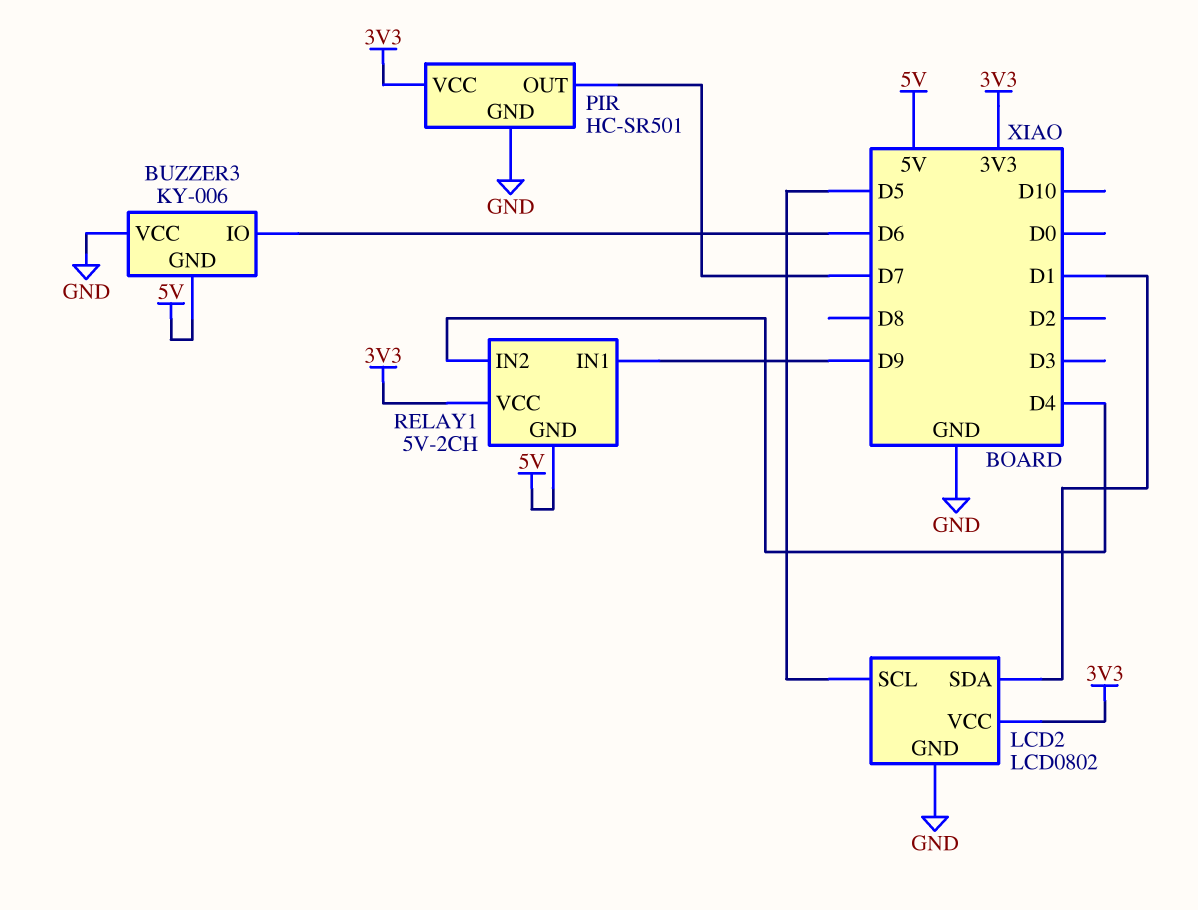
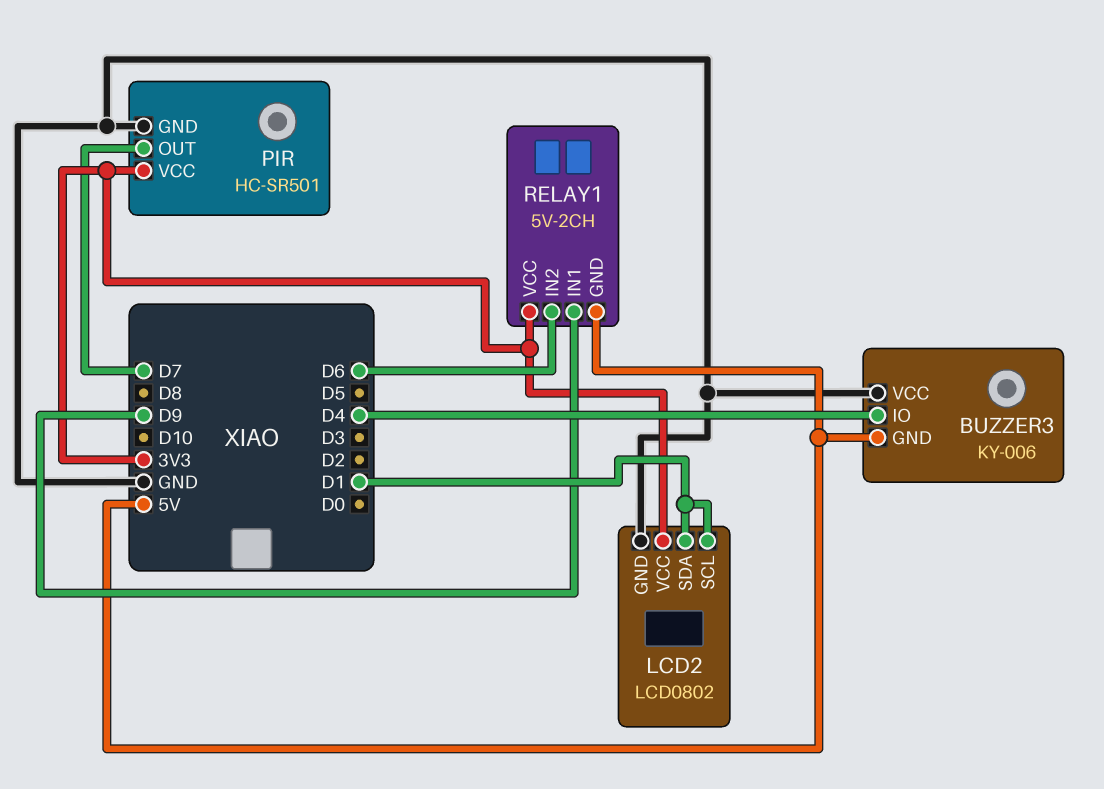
BUZZER3 pin IO: D6 -> D4
LCD2 pin SCL: D5 -> D1
RELAY1 pin IN2: D4 -> D6

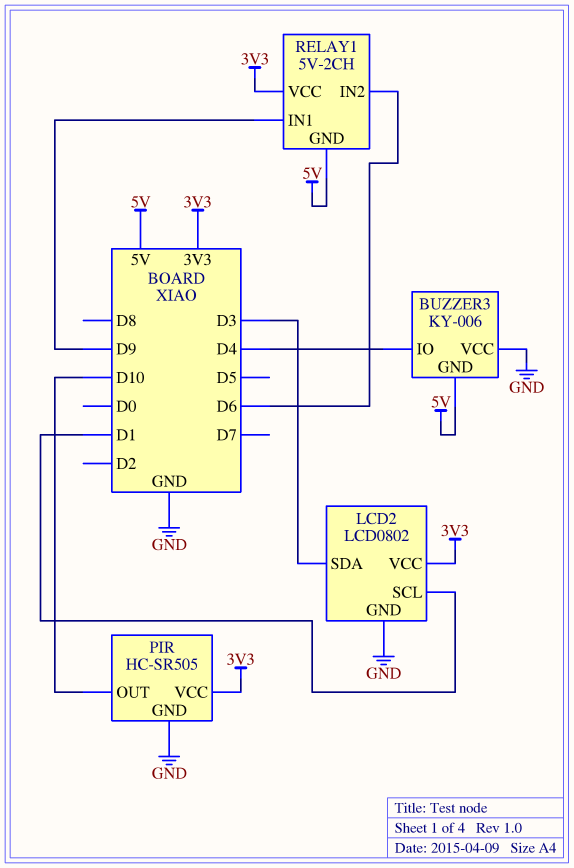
LCD2 pin SDA: D1 -> D3
PIR: HC-SR501 -> HC-SR505
PIR pin OUT: D7 -> D10

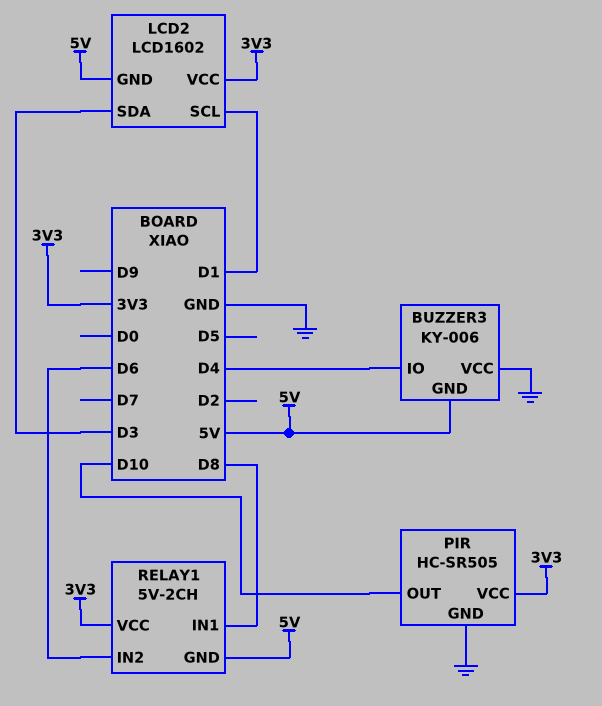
LCD2: LCD0802 -> LCD1602
LCD2 pin GND: GND -> 5V
RELAY1 pin IN1: D9 -> D8

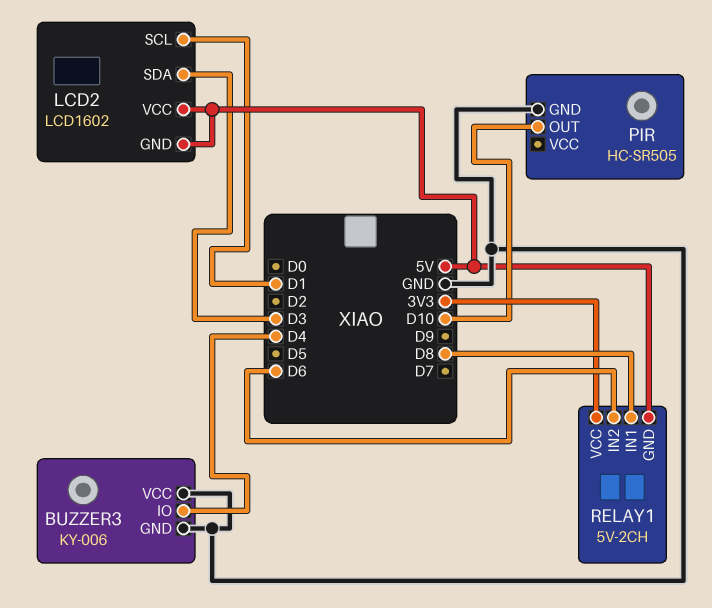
BUZZER3 pin GND: 5V -> GND
LCD2 pin VCC: 3V3 -> 5V
PIR pin VCC: 3V3 -> none

